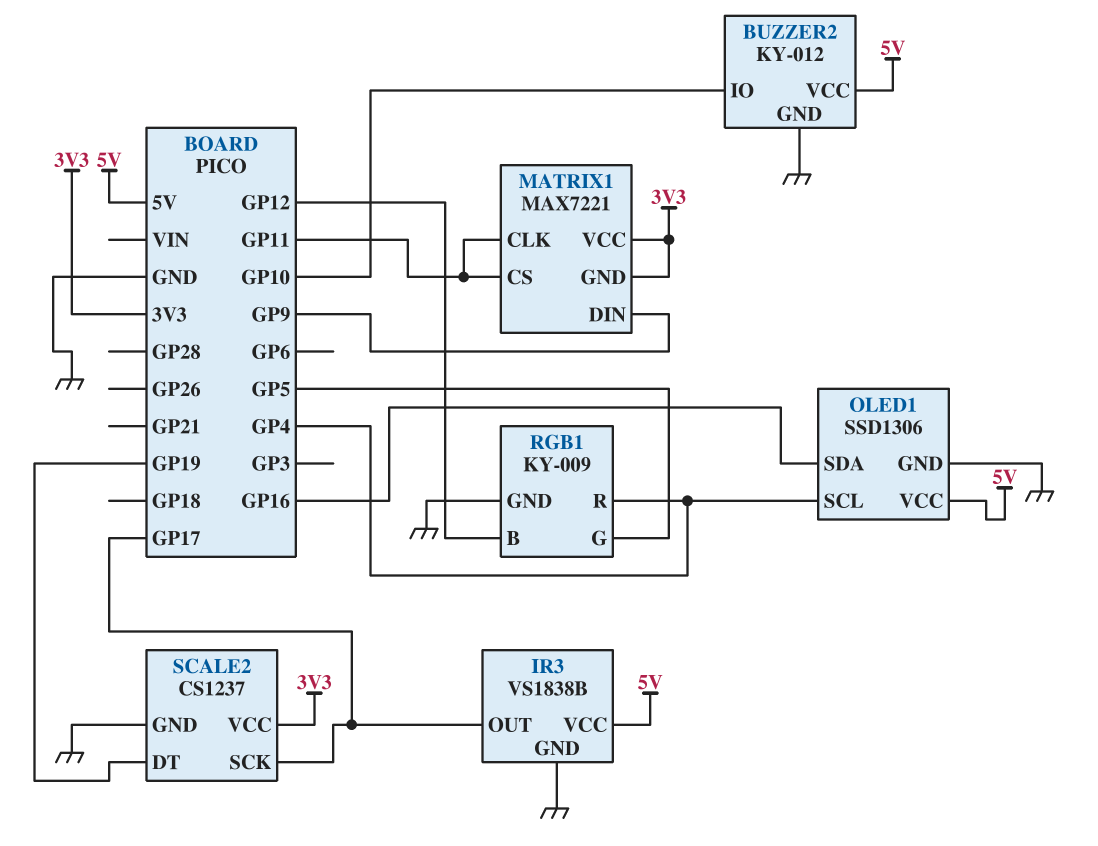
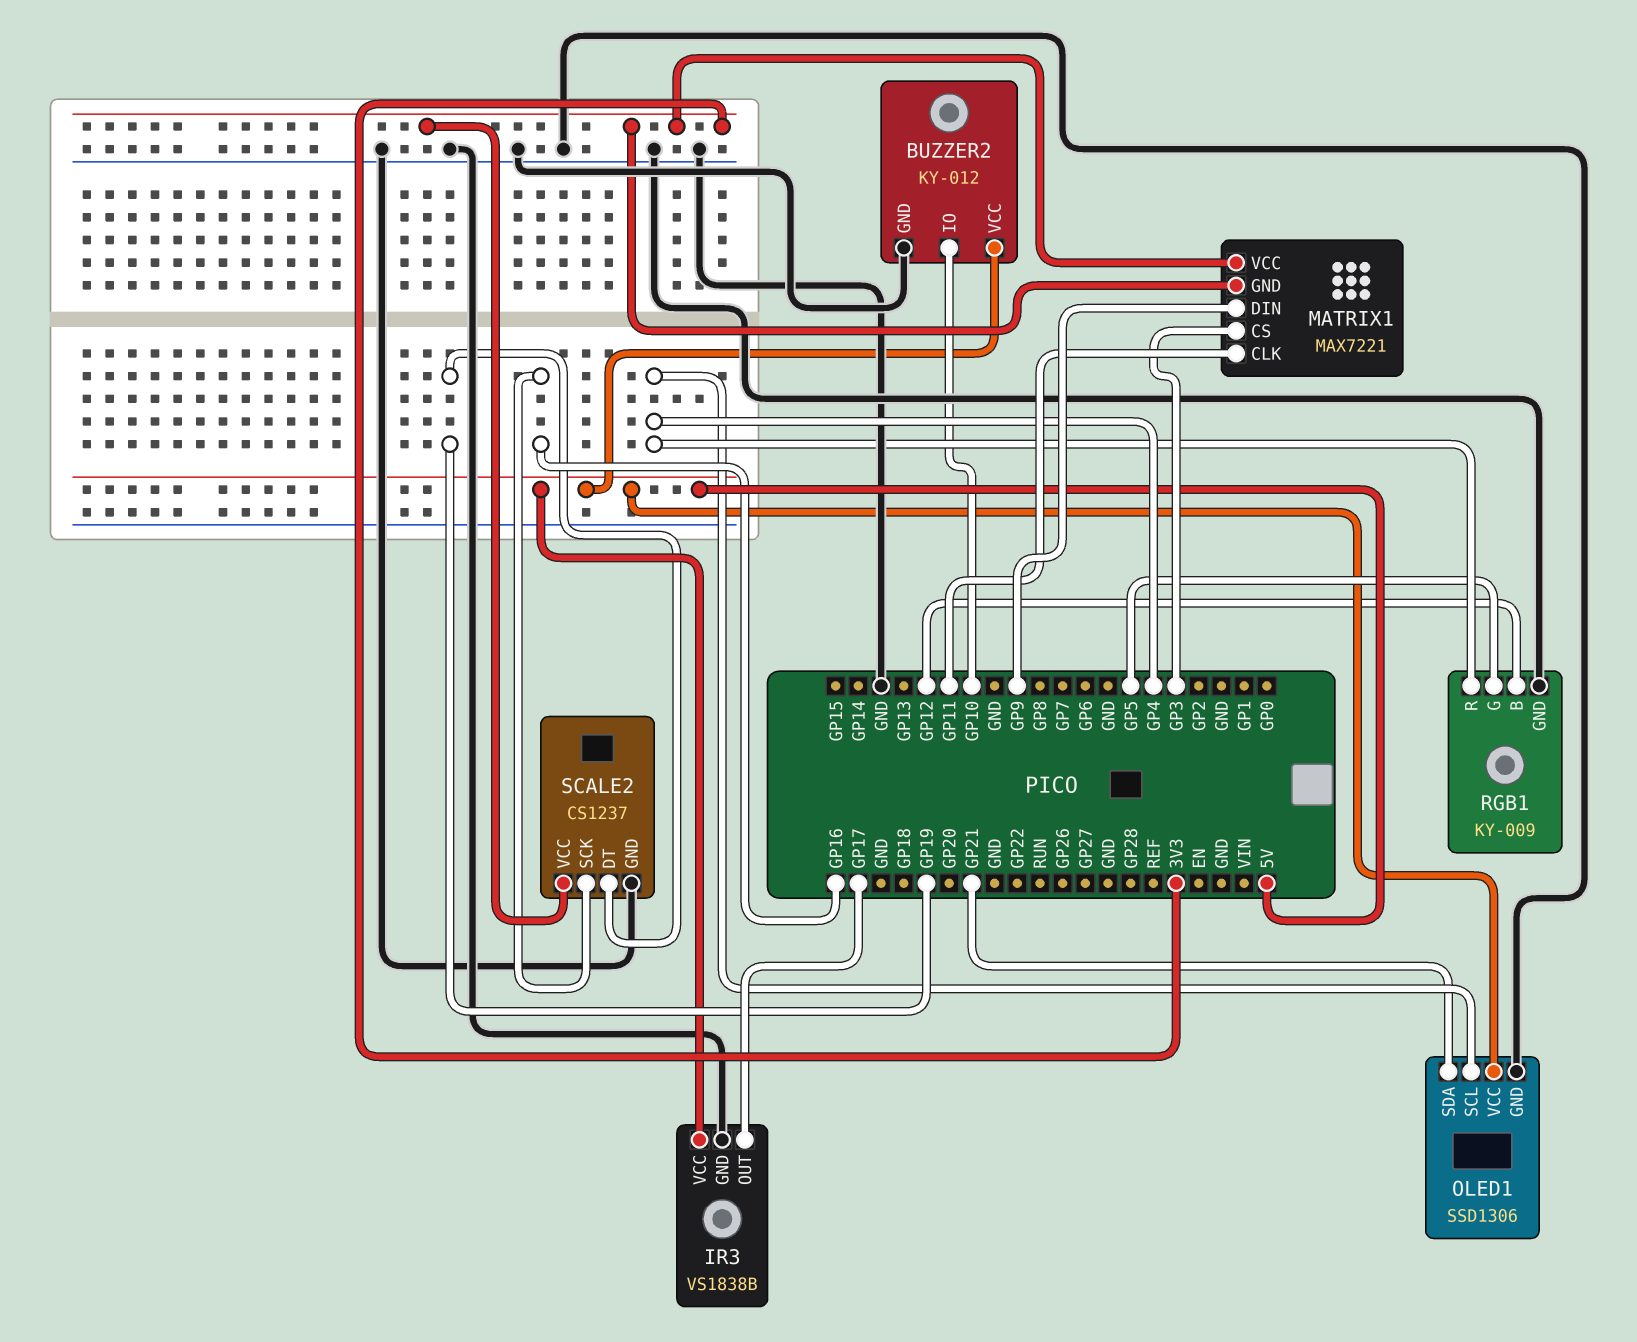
MATRIX1 pin CS: GP11 -> GP3
OLED1 pin SDA: GP16 -> GP21
SCALE2 pin SCK: GP17 -> GP16

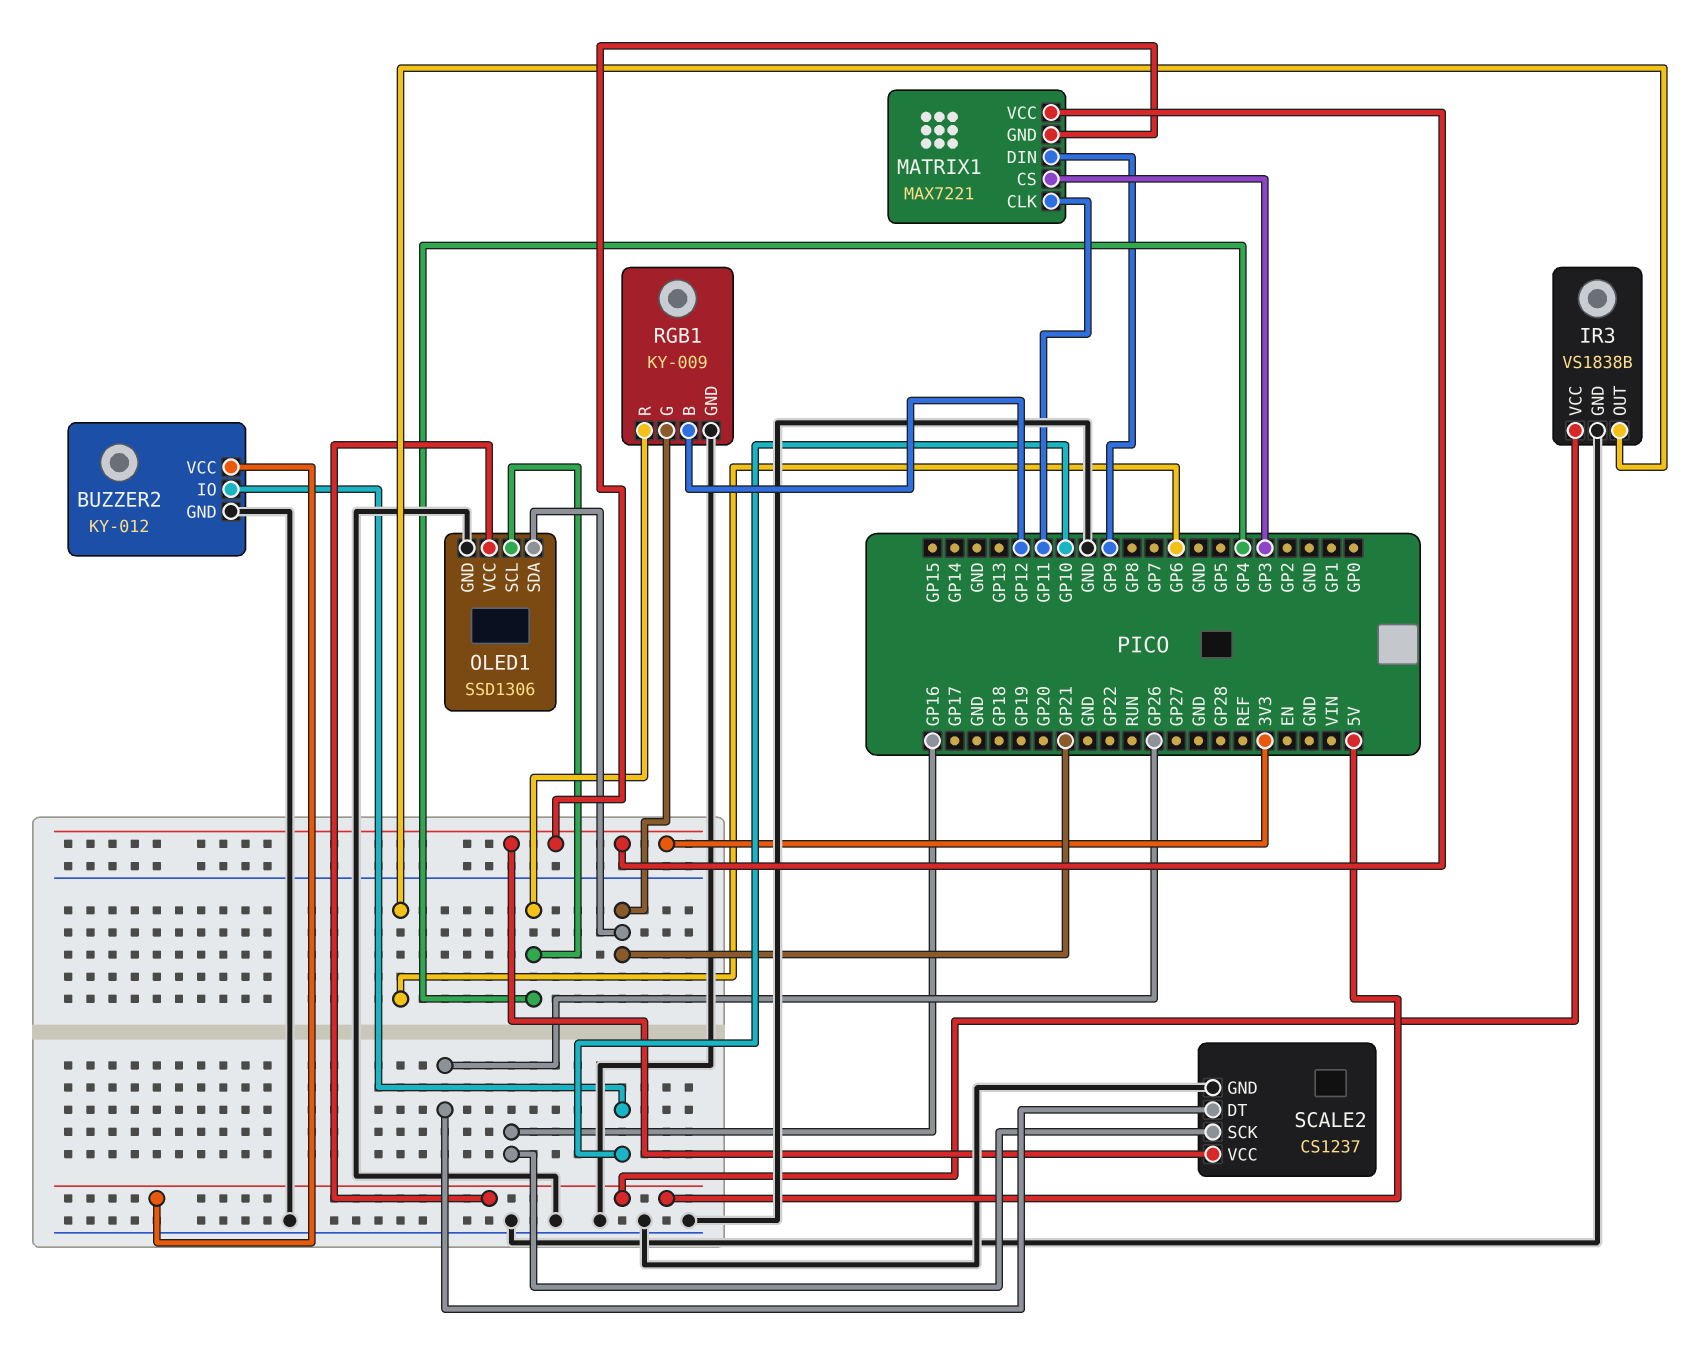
IR3 pin OUT: GP17 -> GP6
RGB1 pin G: GP5 -> GP21
SCALE2 pin DT: GP19 -> GP26

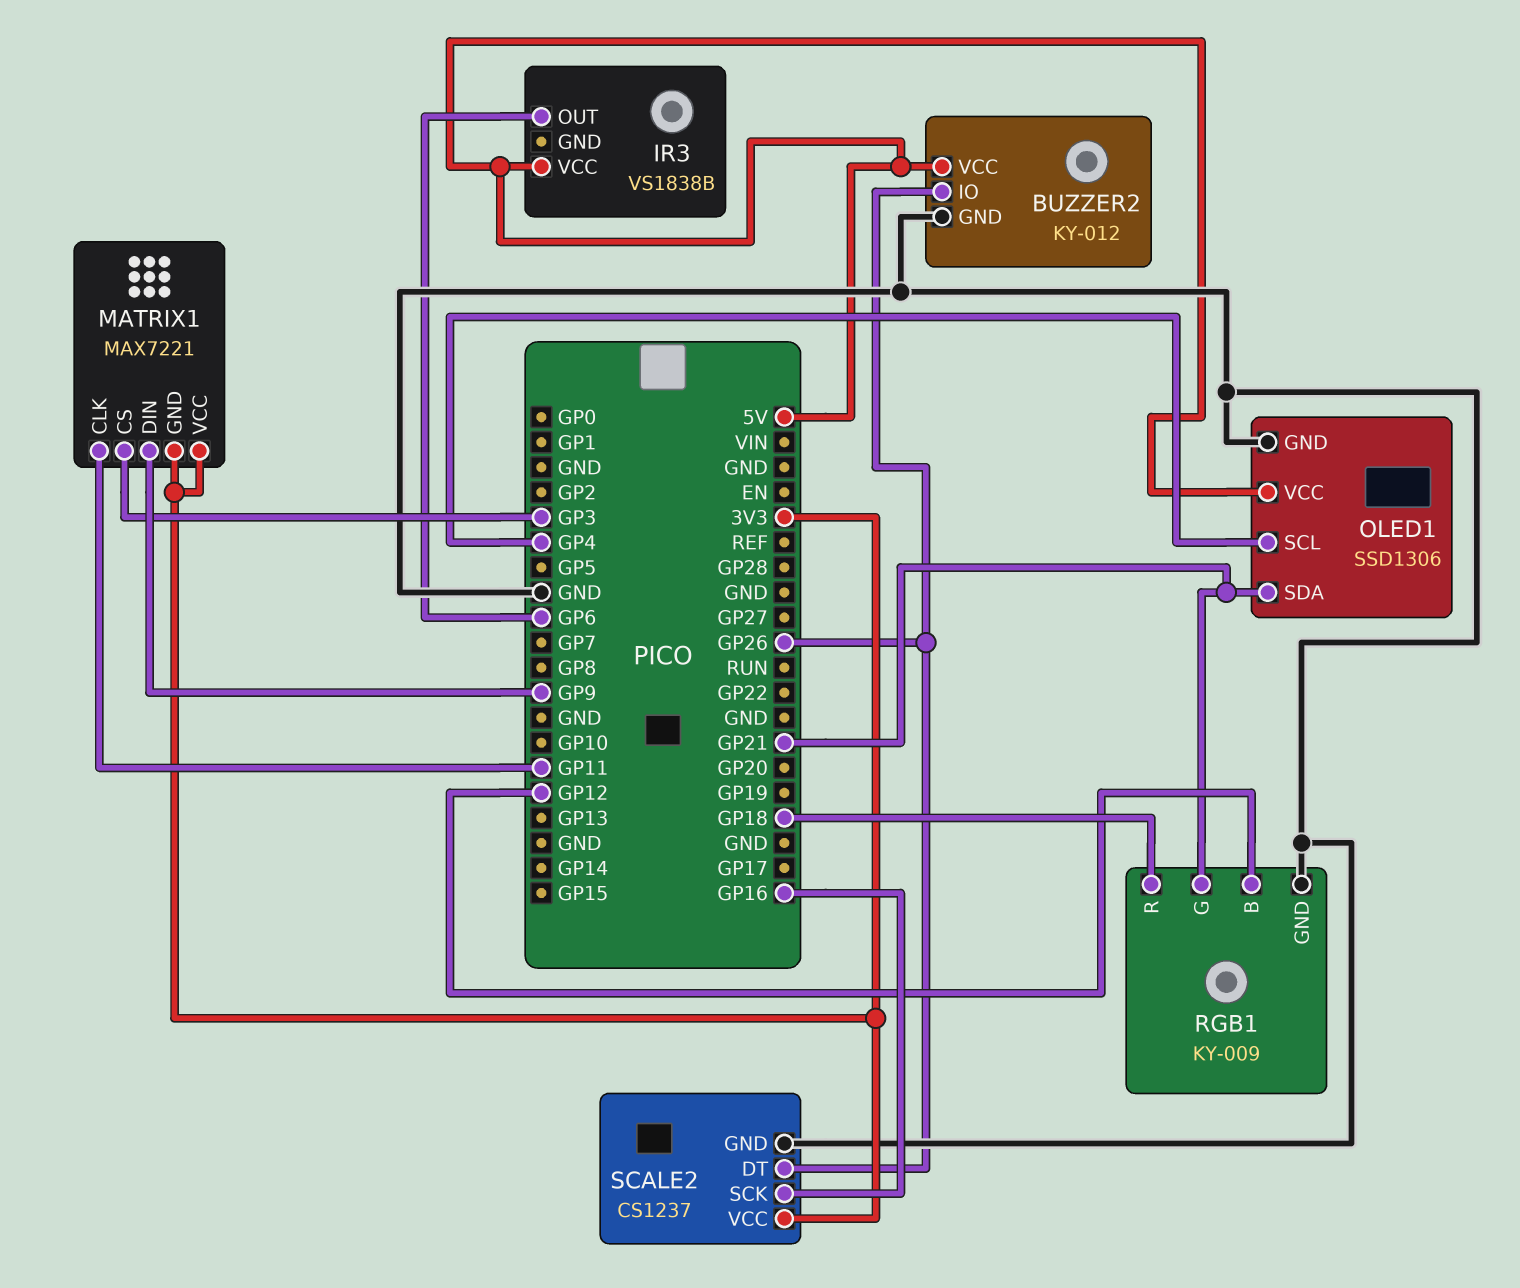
BUZZER2 pin IO: GP10 -> GP26
IR3 pin GND: GND -> none
RGB1 pin R: GP4 -> GP18

